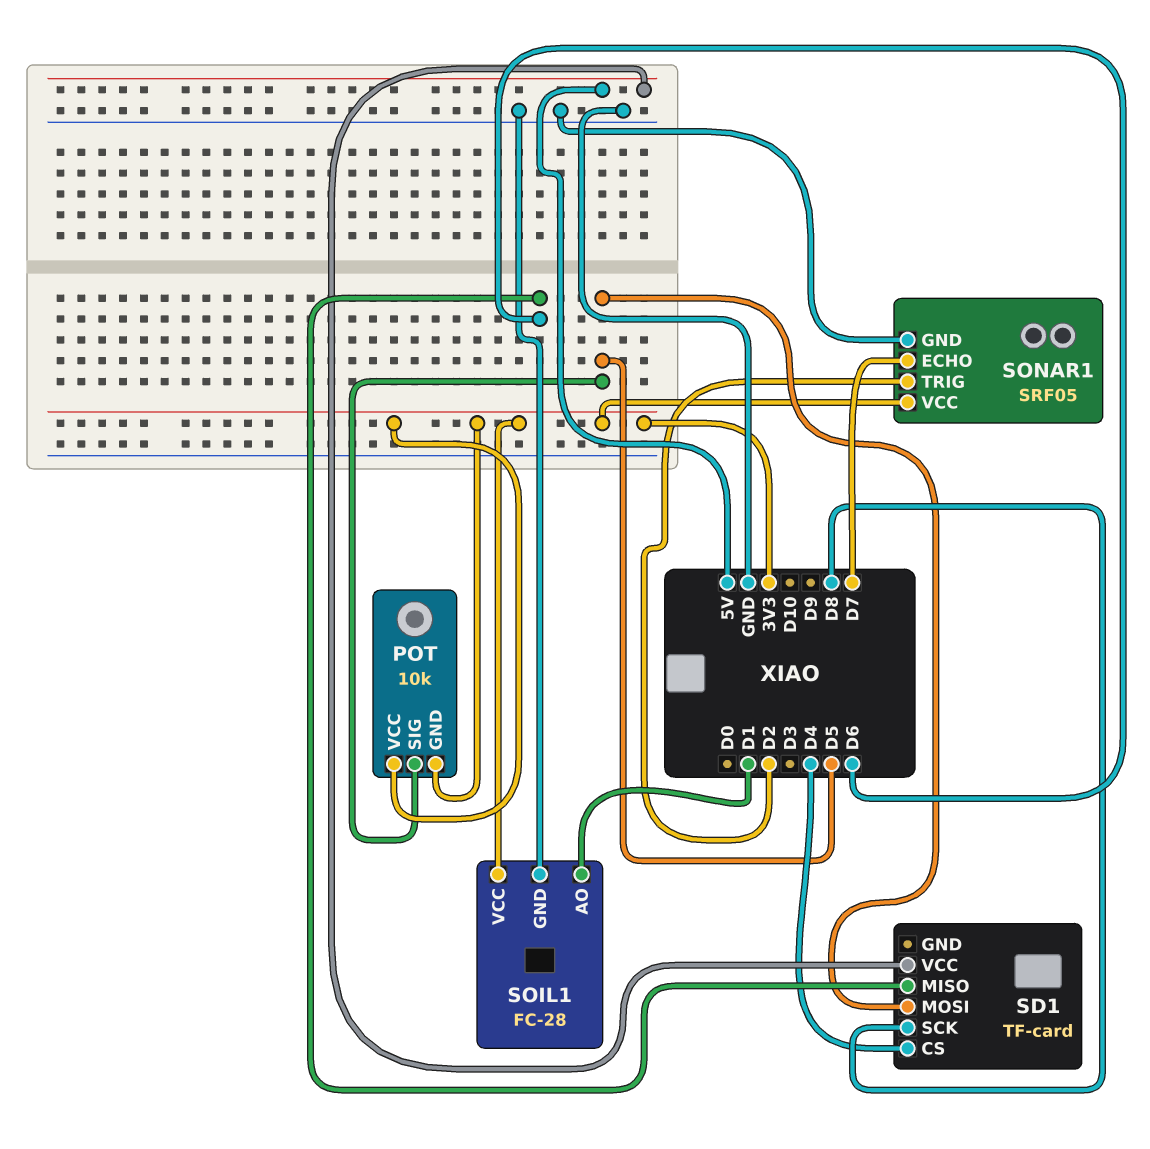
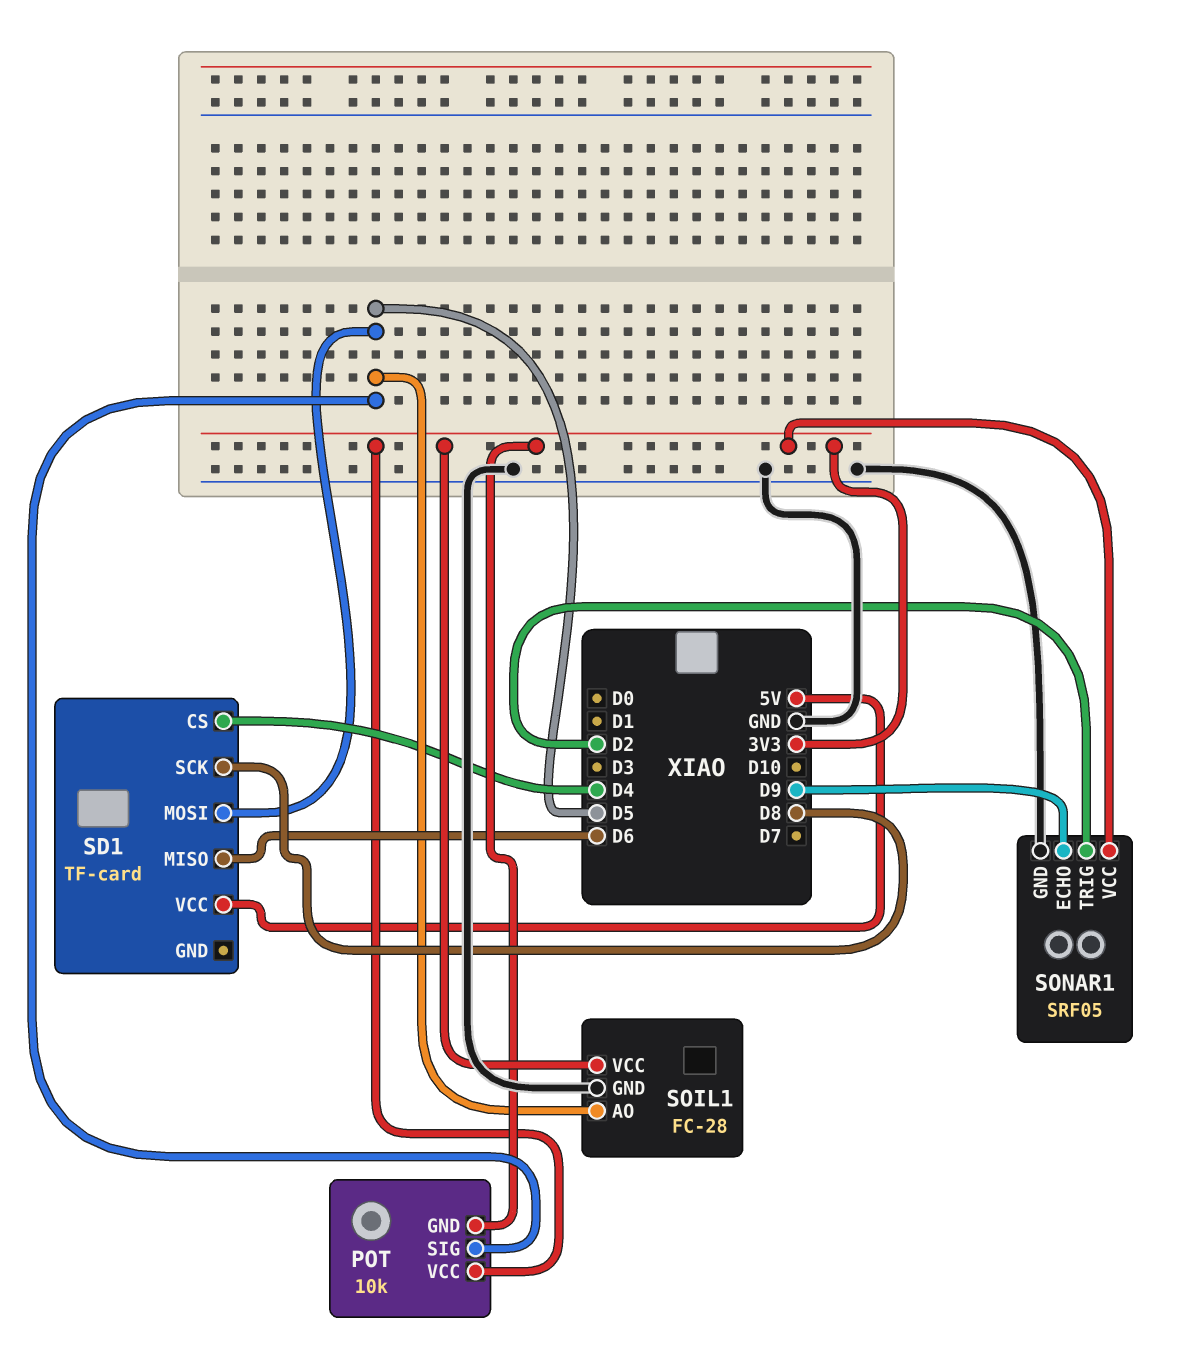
SOIL1 pin AO: D1 -> D5
SONAR1 pin ECHO: D7 -> D9

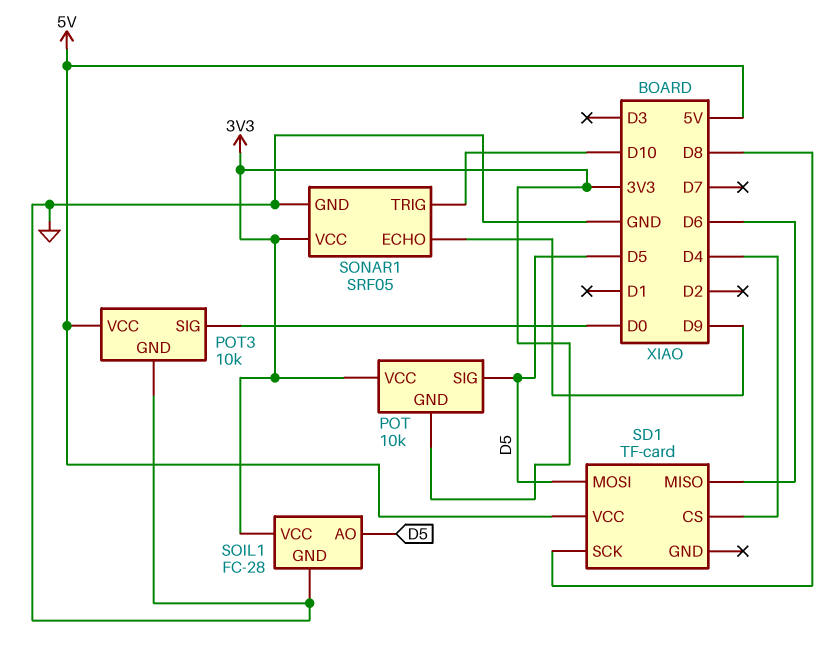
POT3: none -> 10k
POT3 pin GND: none -> GND
POT3 pin SIG: none -> D0
POT3 pin VCC: none -> 5V
SONAR1 pin TRIG: D2 -> D10

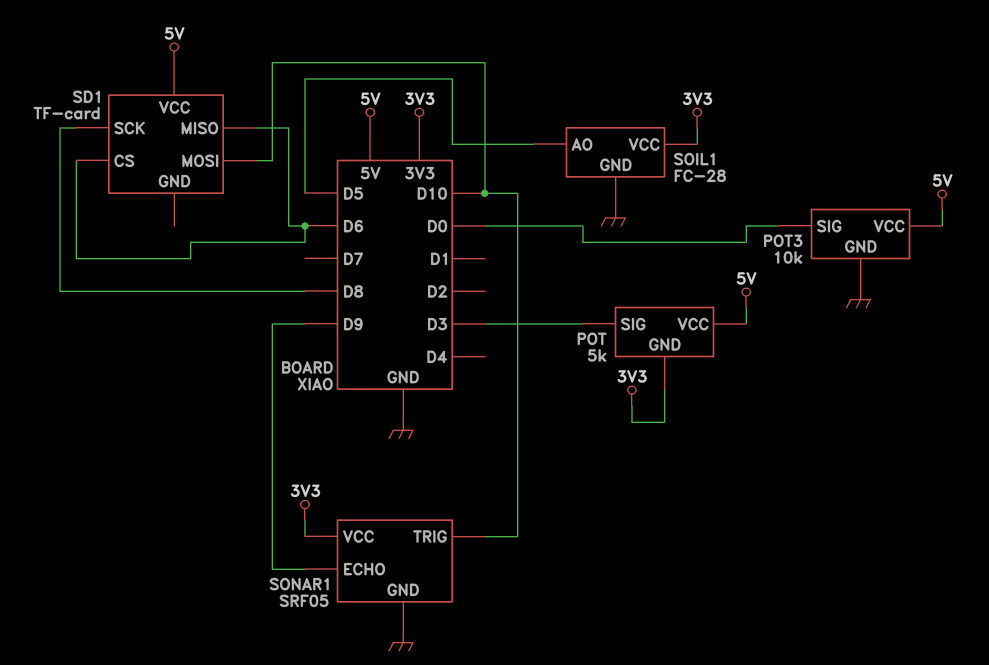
POT: 10k -> 5k
POT pin SIG: D5 -> D3
POT pin VCC: 3V3 -> 5V
SD1 pin CS: D4 -> D6
SD1 pin MOSI: D5 -> D10

